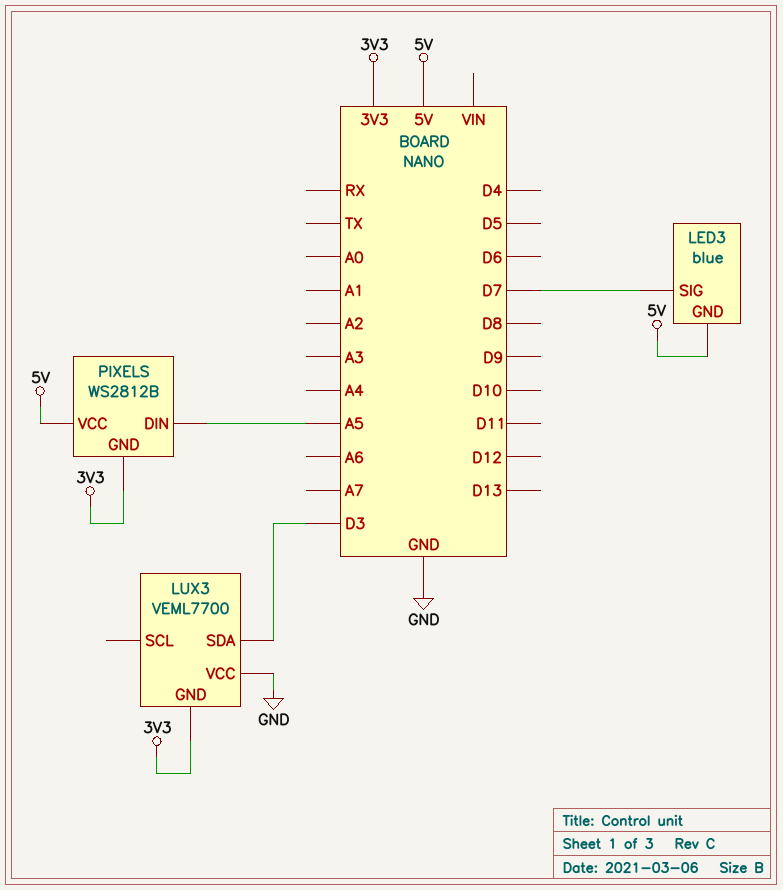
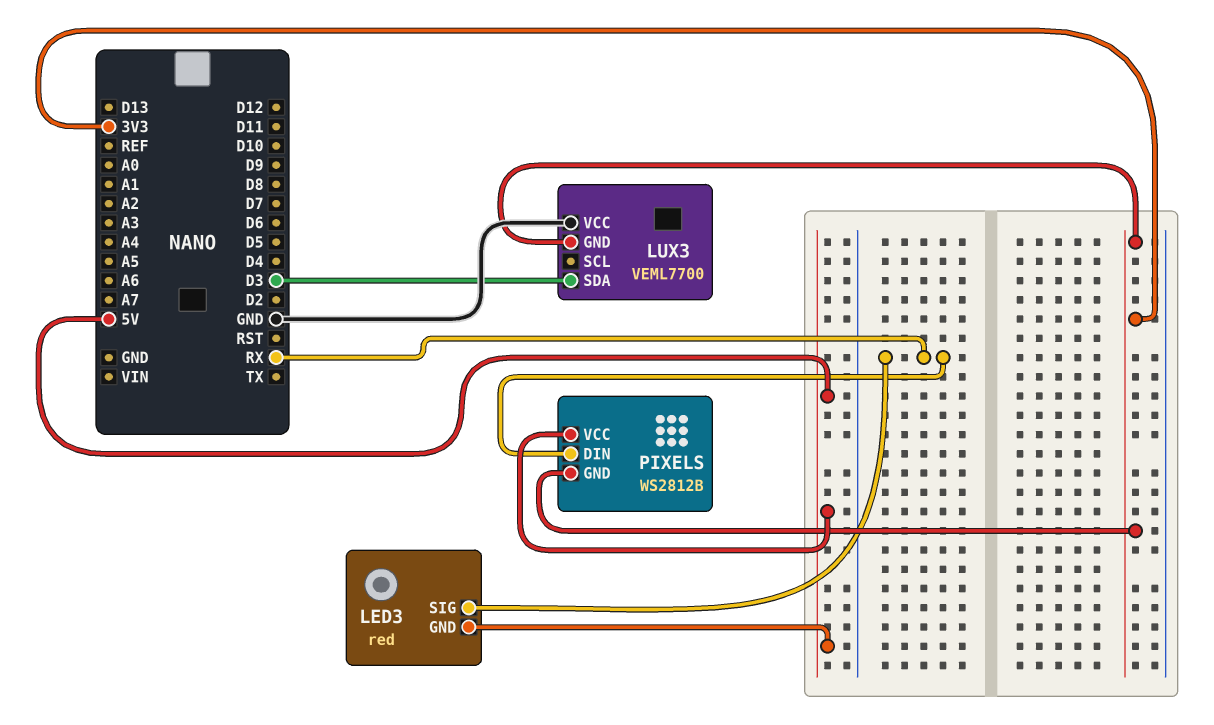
LED3: blue -> red
LED3 pin SIG: D7 -> RX
PIXELS pin DIN: A5 -> RX

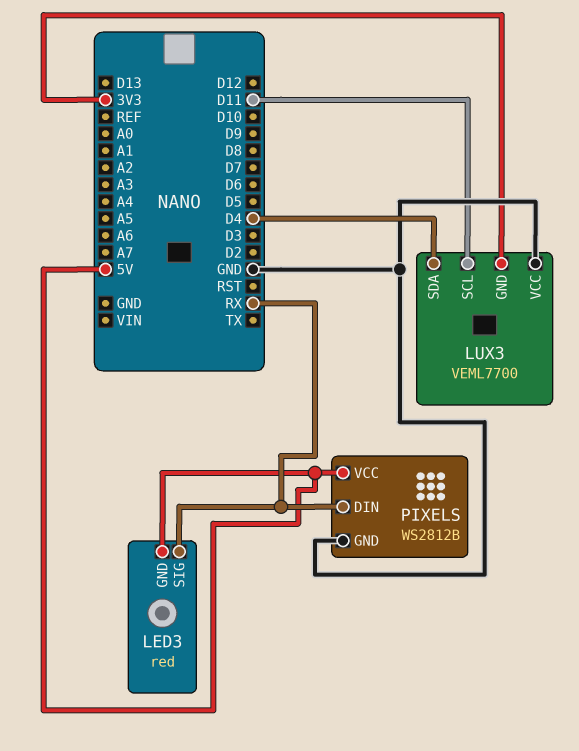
LUX3 pin SCL: none -> D11
LUX3 pin SDA: D3 -> D4
PIXELS pin GND: 3V3 -> GND

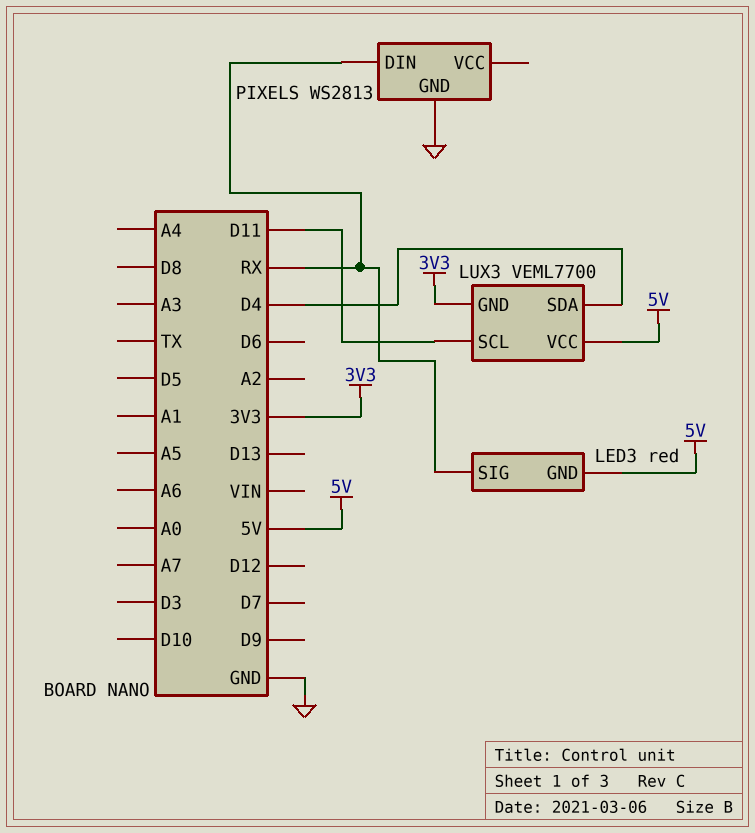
LUX3 pin VCC: GND -> 5V
PIXELS: WS2812B -> WS2813
PIXELS pin VCC: 5V -> none

